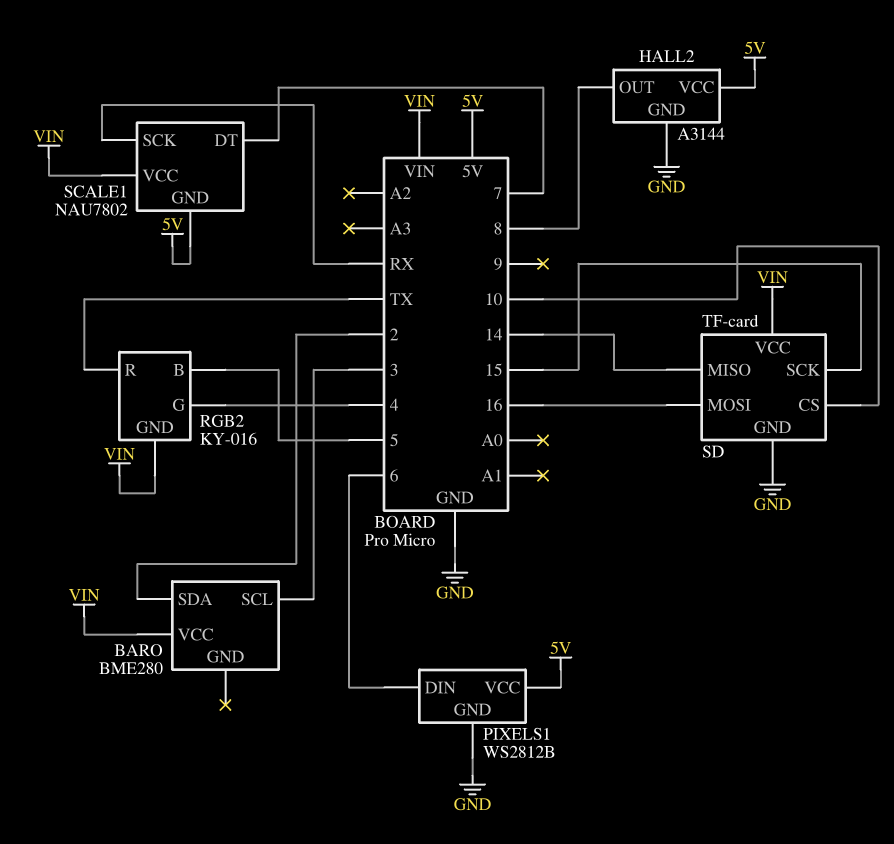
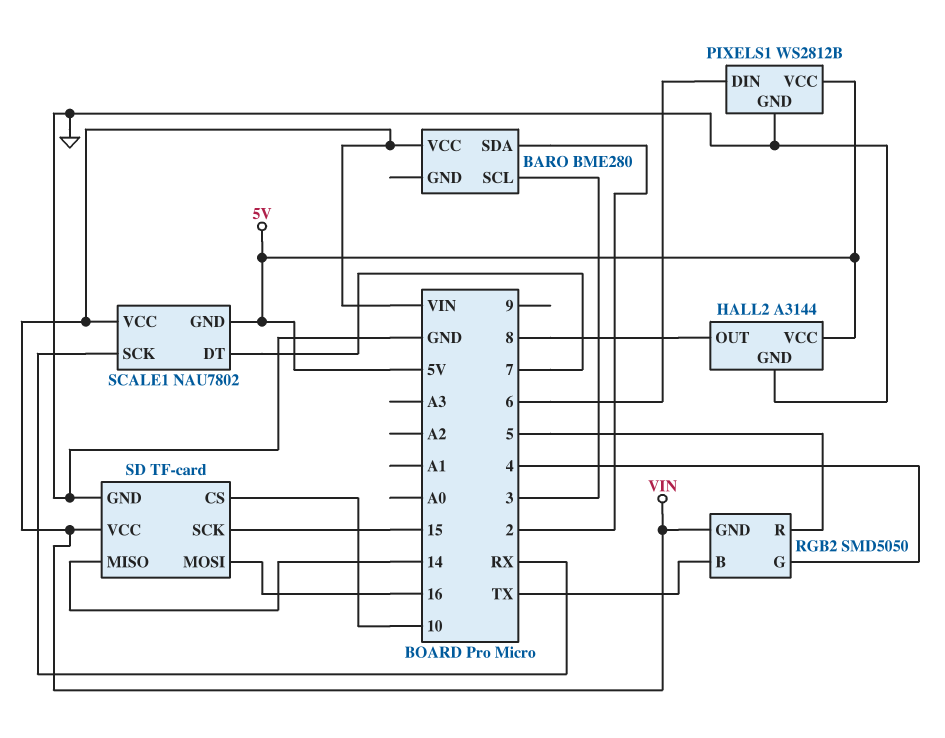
RGB2: KY-016 -> SMD5050
RGB2 pin B: 5 -> TX
RGB2 pin R: TX -> 5

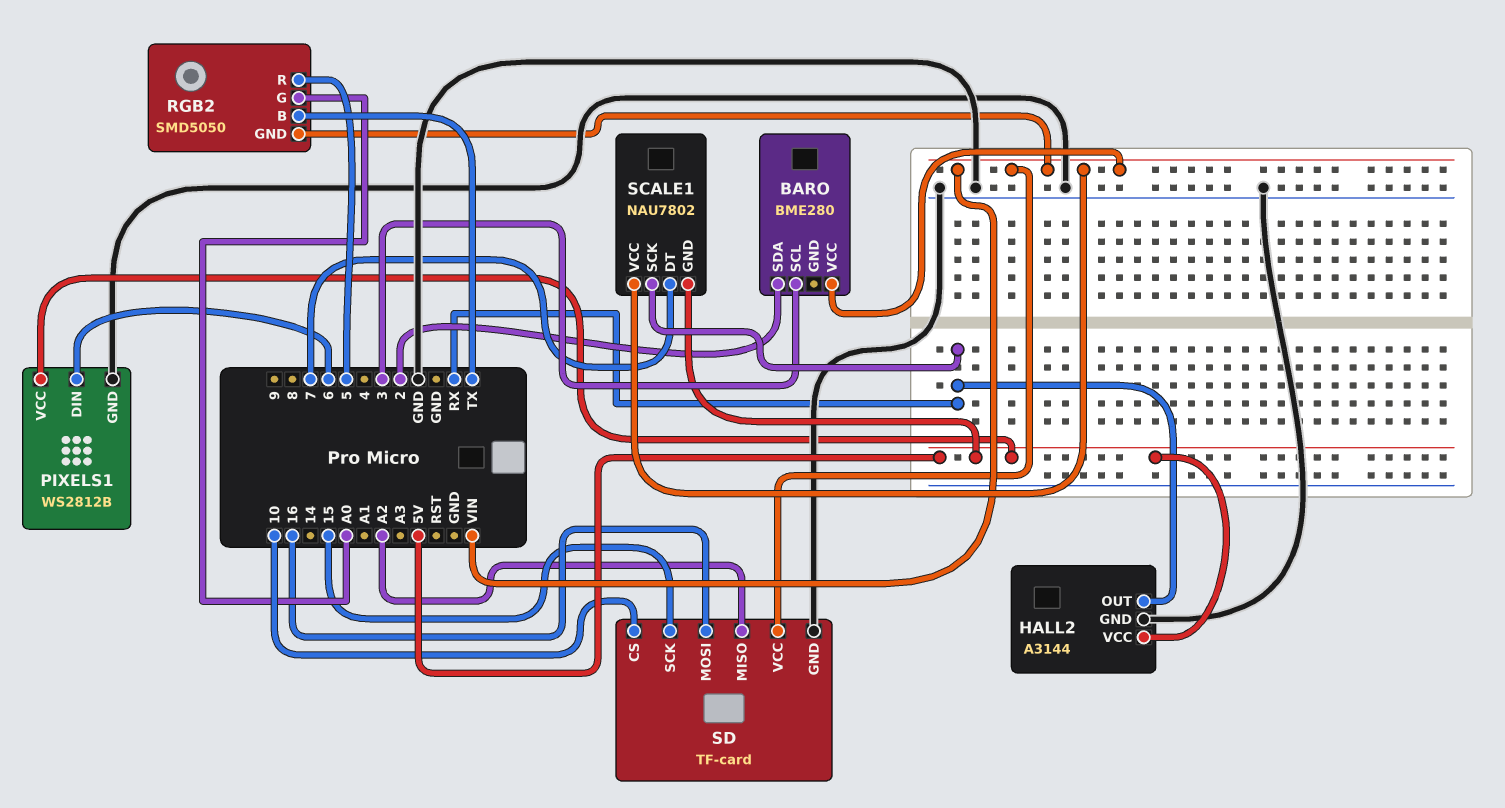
HALL2 pin OUT: 8 -> RX
RGB2 pin G: 4 -> A0
SD pin MISO: 14 -> A2

